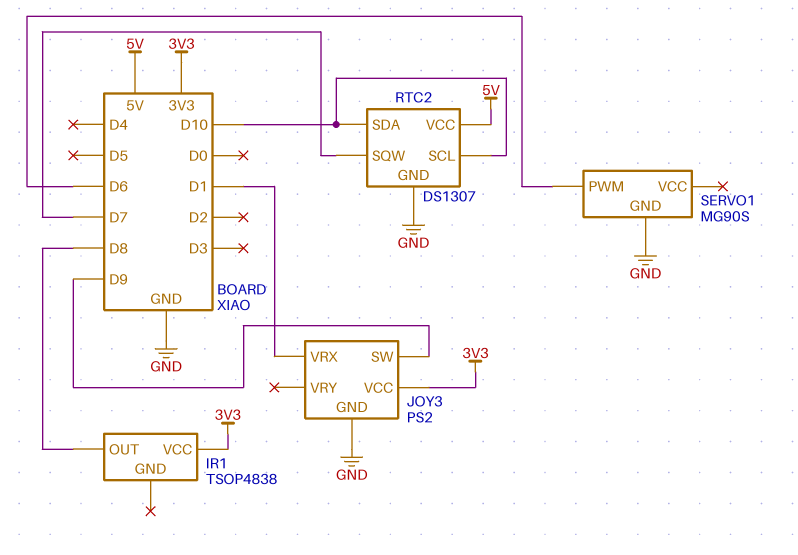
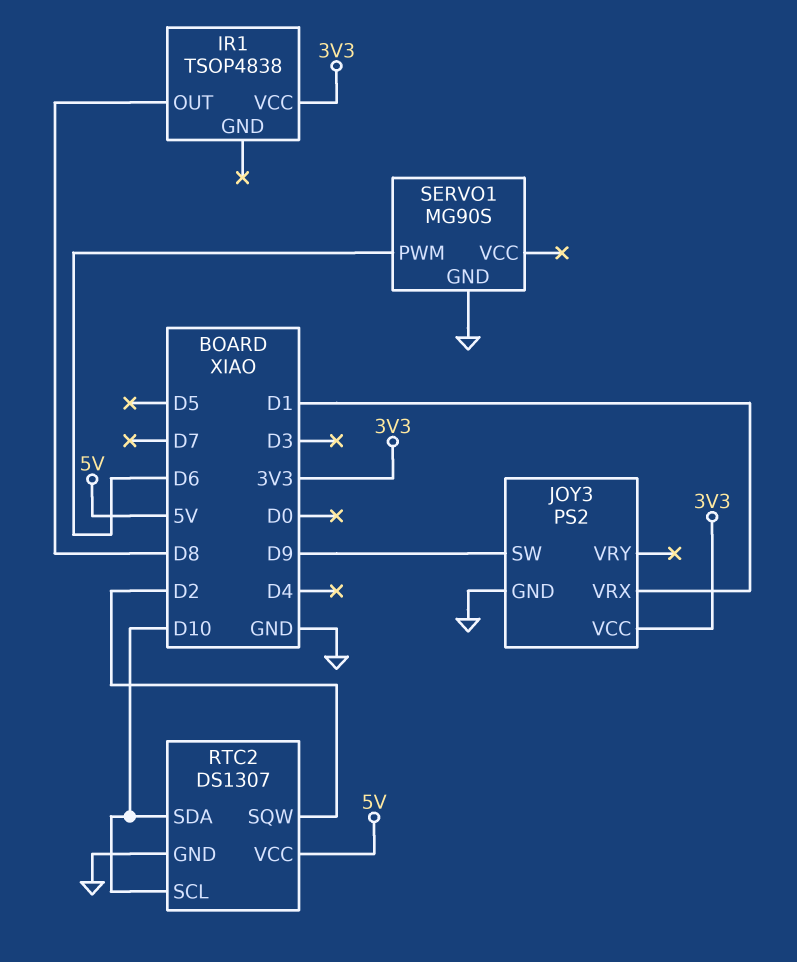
RTC2 pin SQW: D7 -> D2

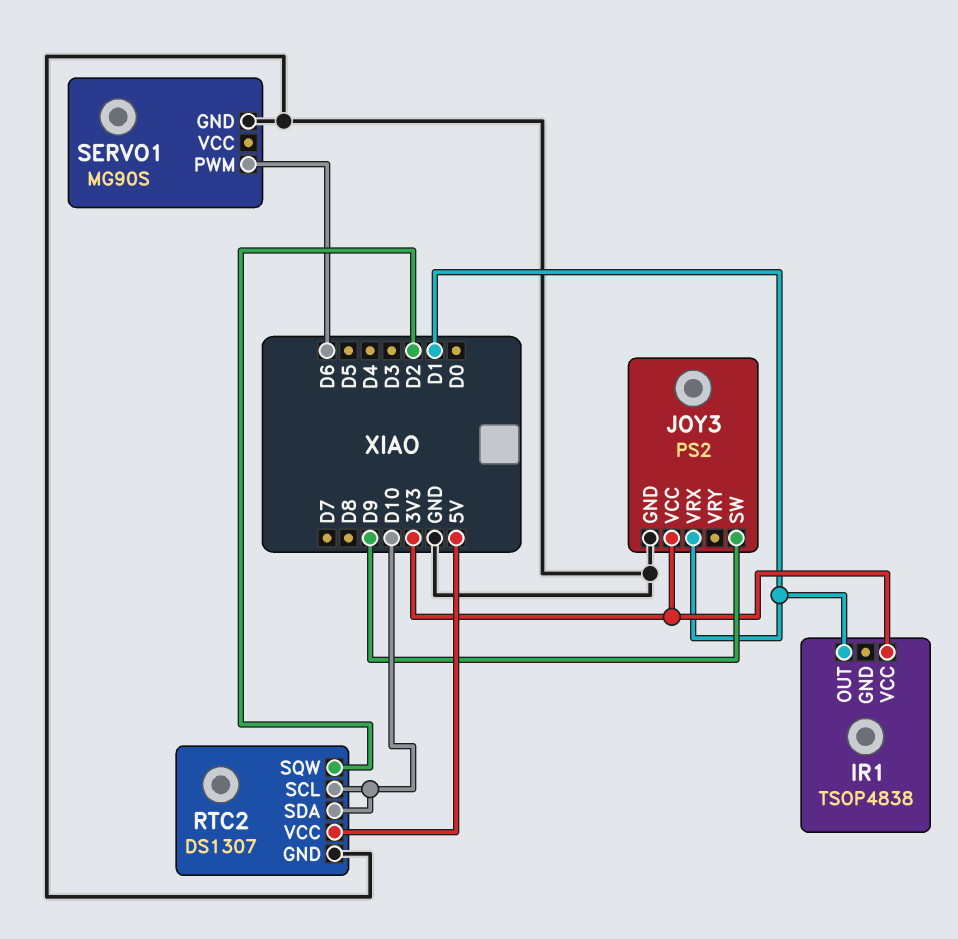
IR1 pin OUT: D8 -> D1

